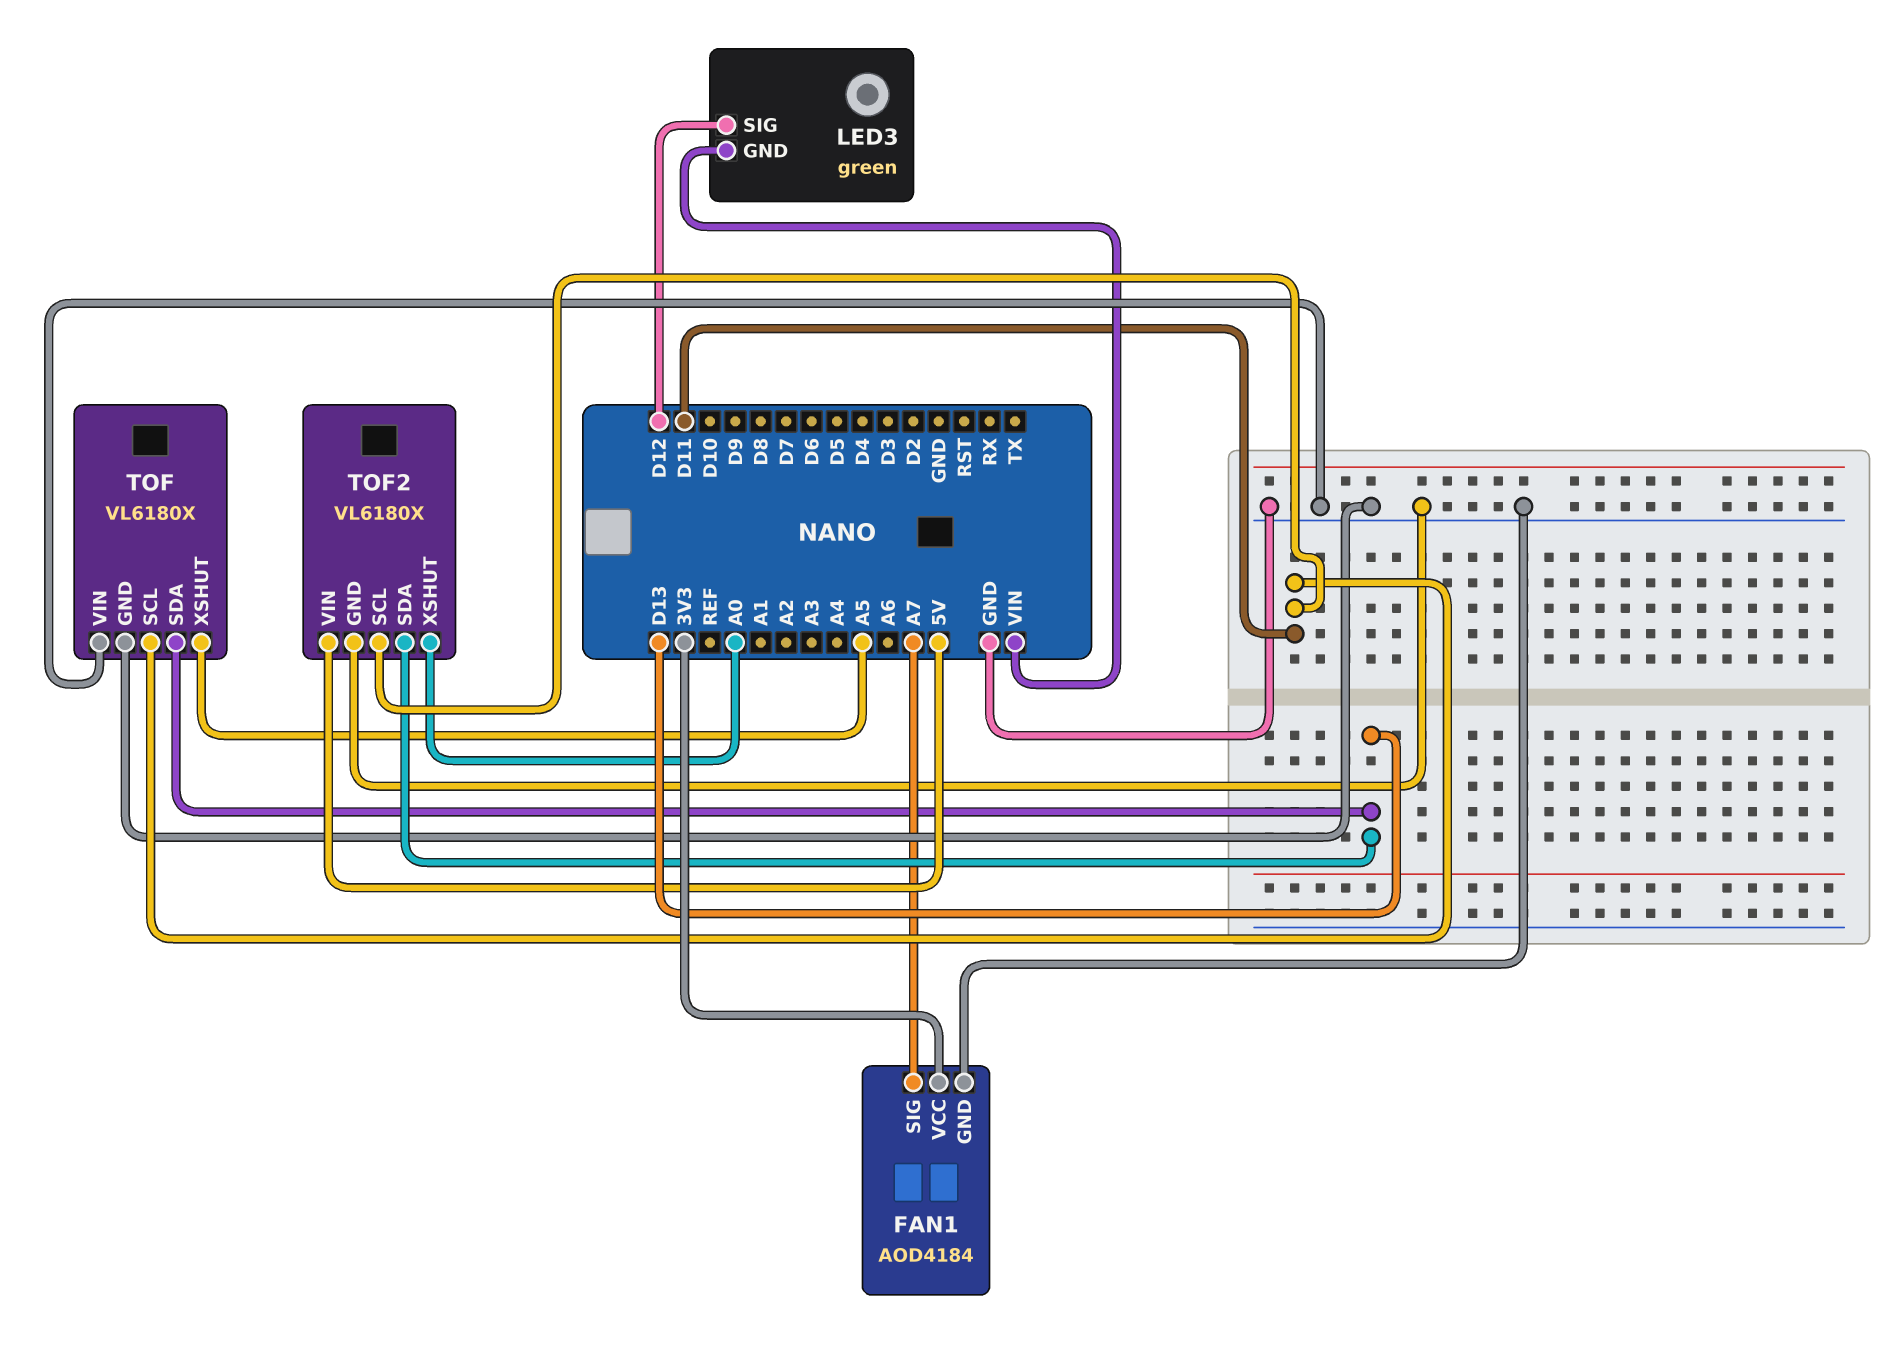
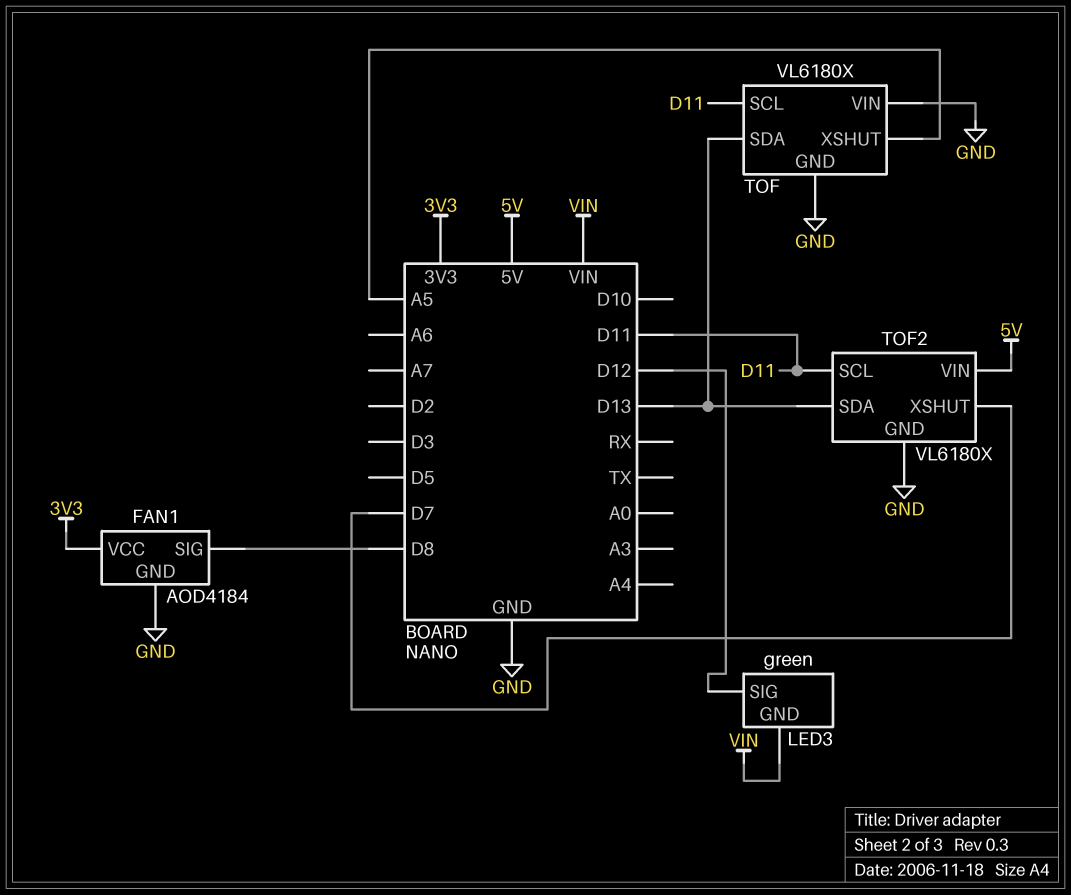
FAN1 pin SIG: A7 -> D8
TOF2 pin XSHUT: A0 -> D7

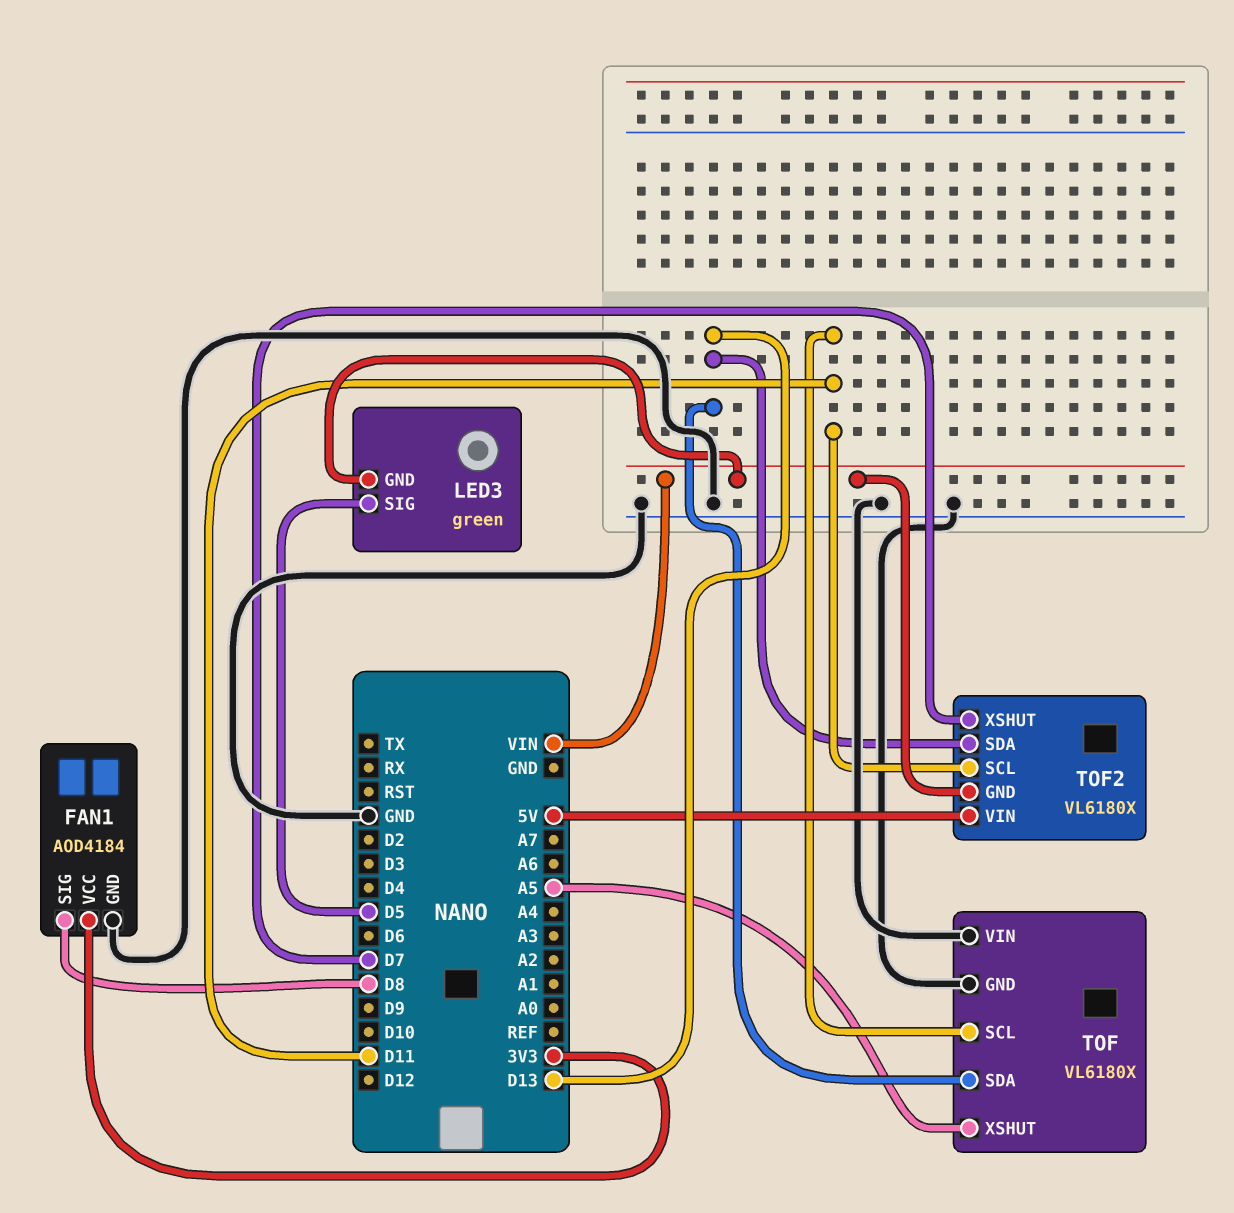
LED3 pin SIG: D12 -> D5
TOF2 pin GND: GND -> VIN

